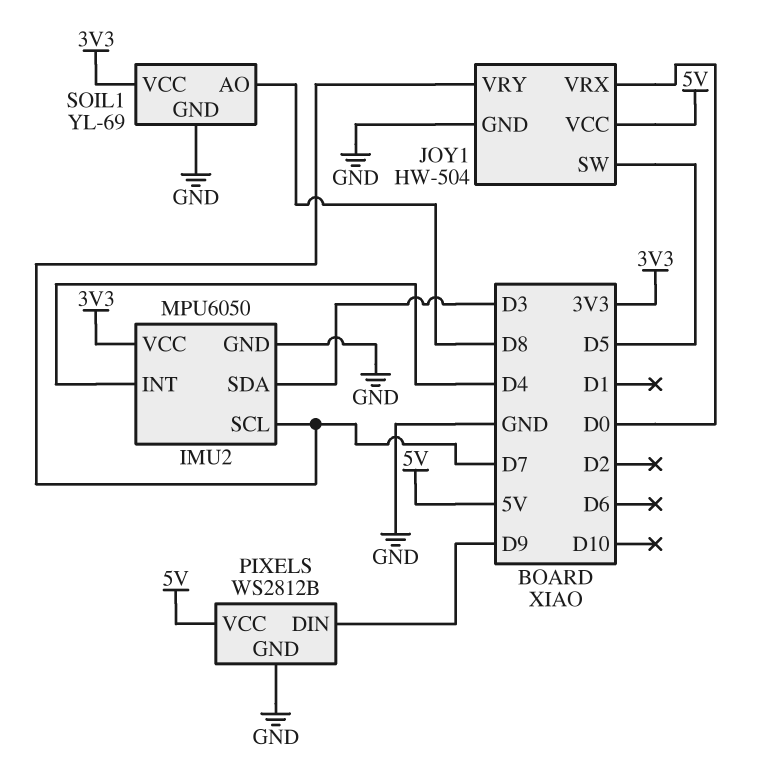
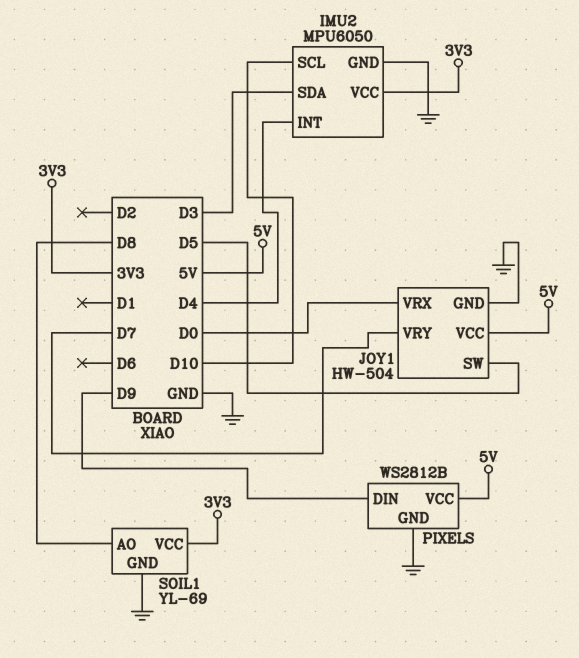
IMU2 pin SCL: D7 -> D10

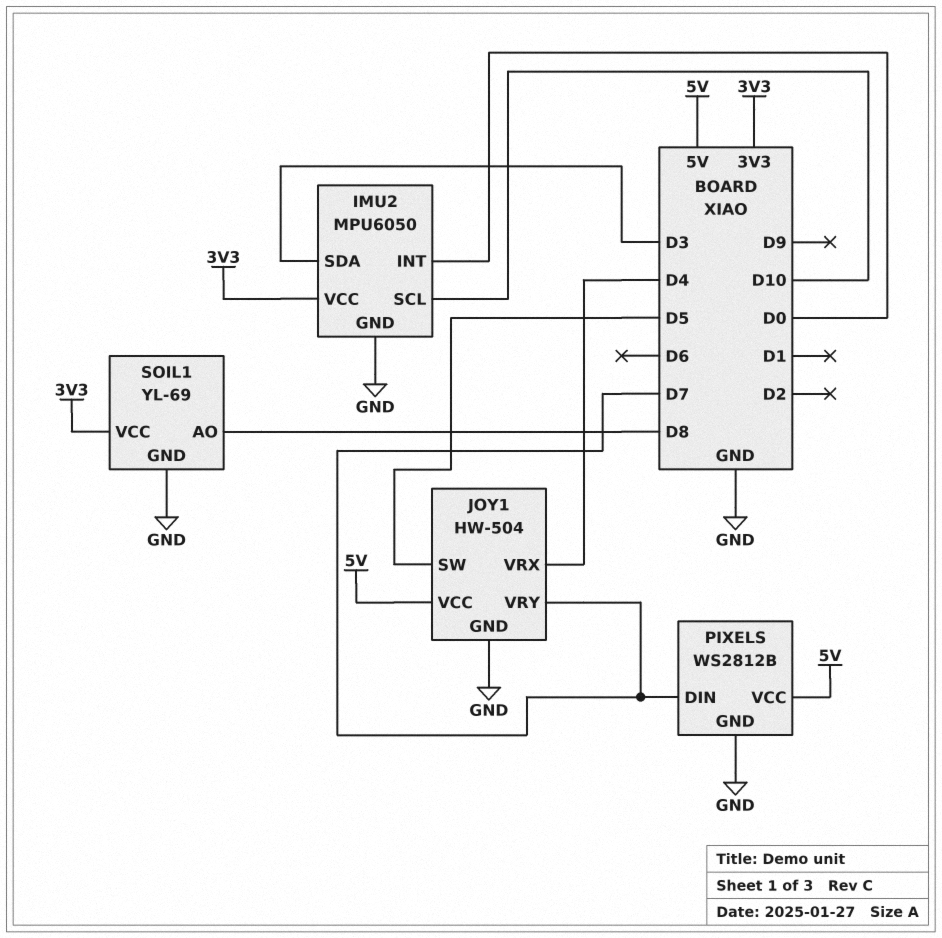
IMU2 pin INT: D4 -> D0
JOY1 pin VRX: D0 -> D4
PIXELS pin DIN: D9 -> D7

